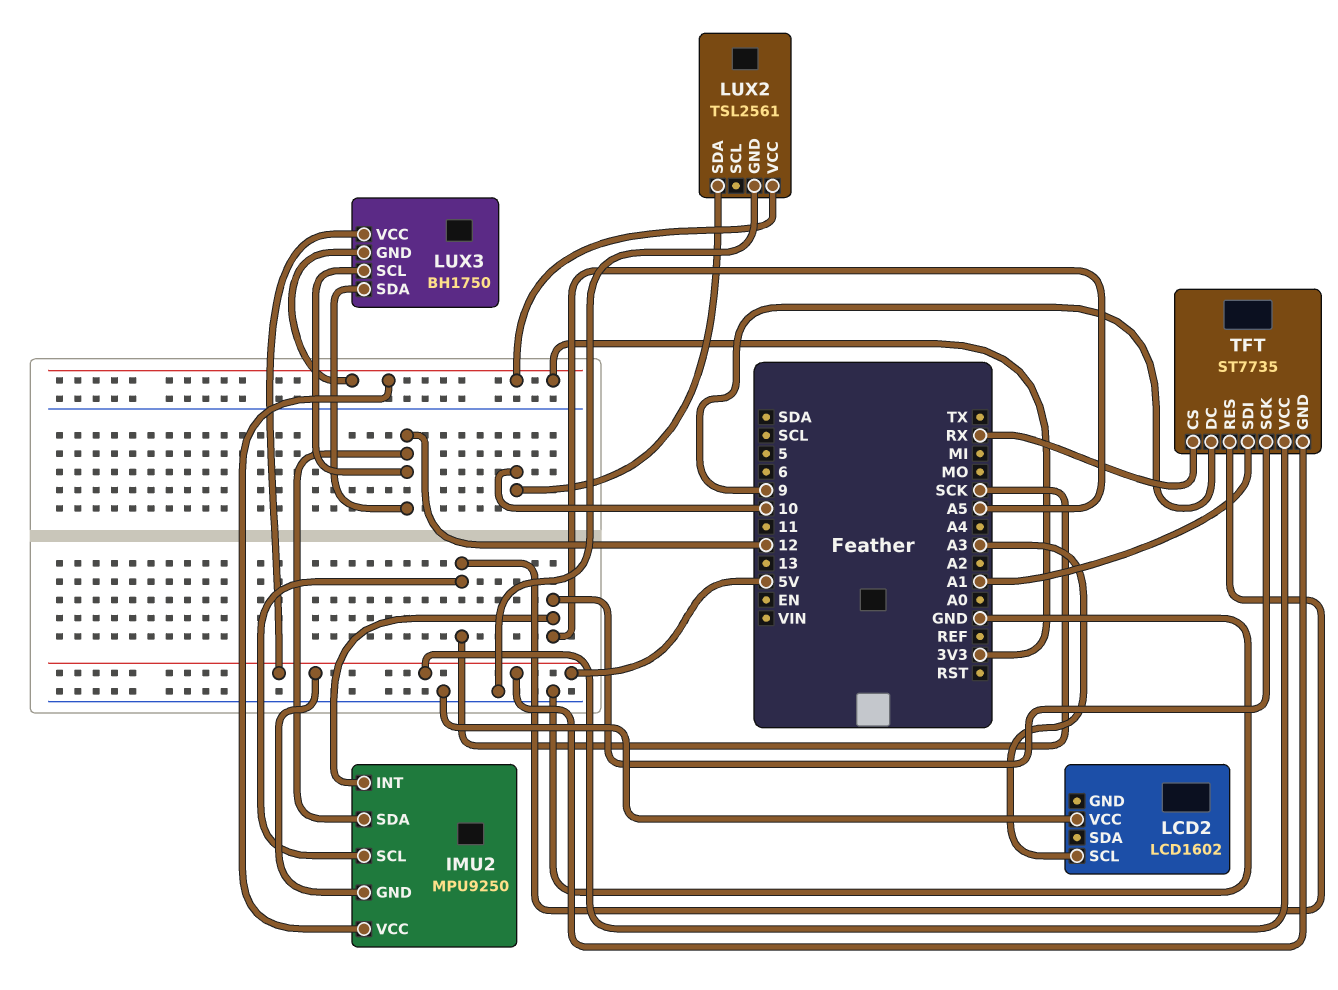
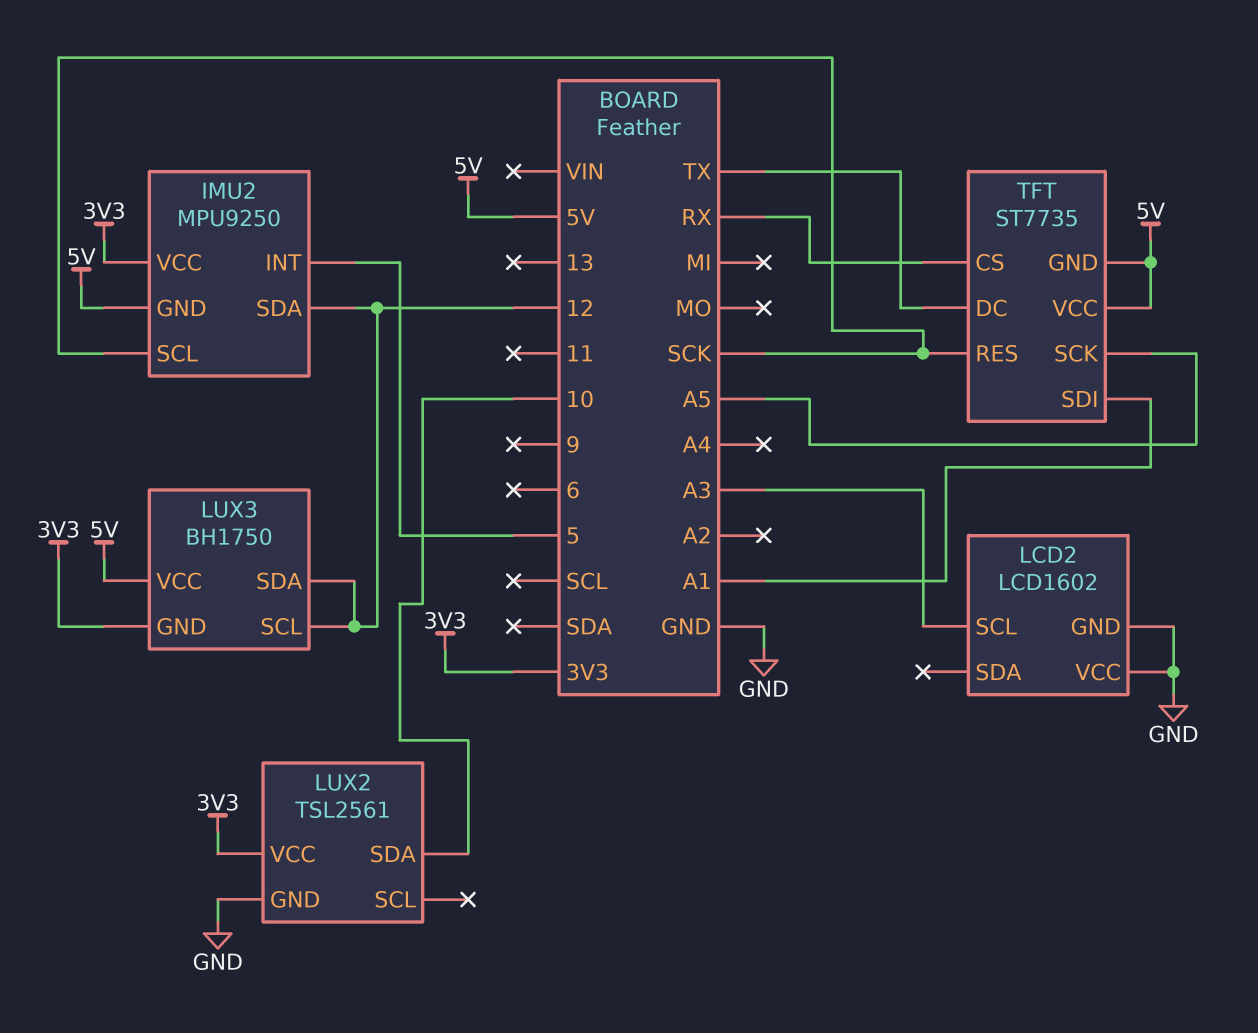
IMU2 pin INT: A5 -> 5
LCD2 pin GND: none -> GND
TFT pin DC: 9 -> TX

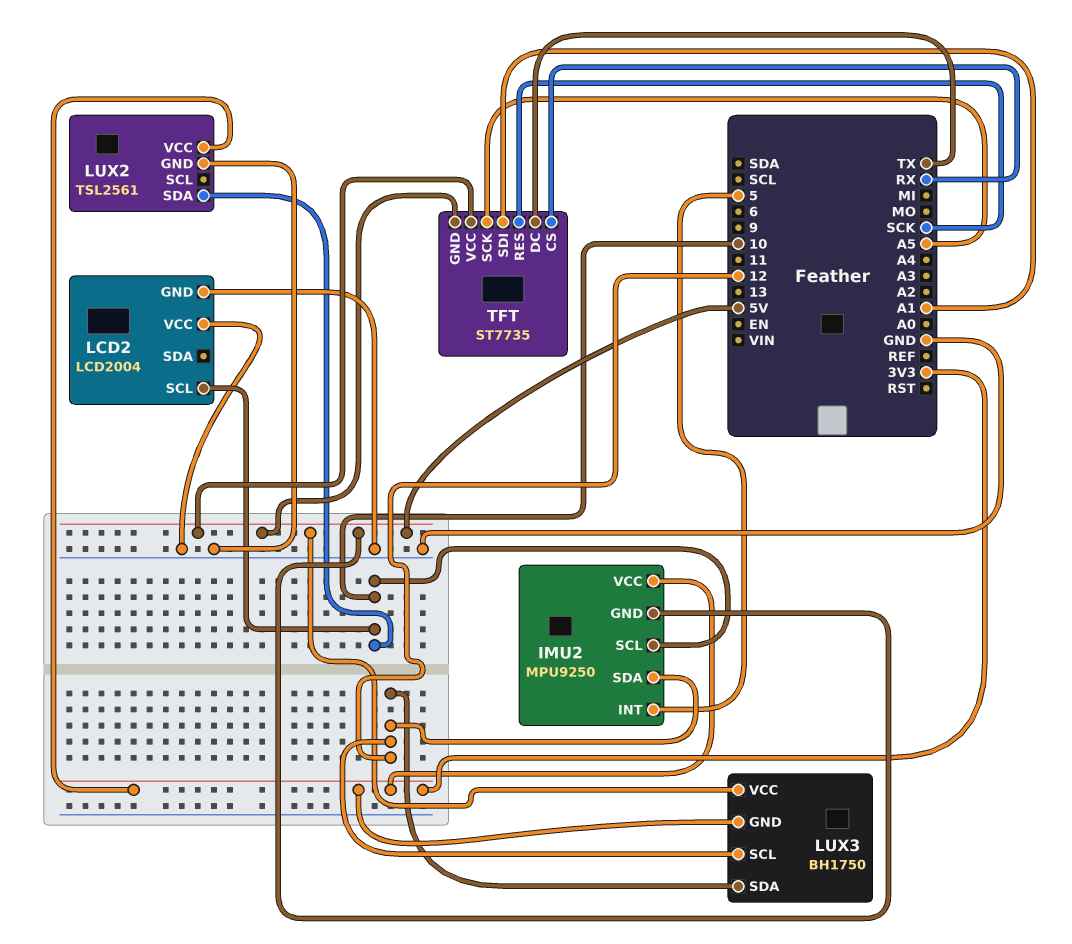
IMU2 pin SCL: SCK -> 10
LCD2: LCD1602 -> LCD2004
LCD2 pin SCL: A3 -> 10

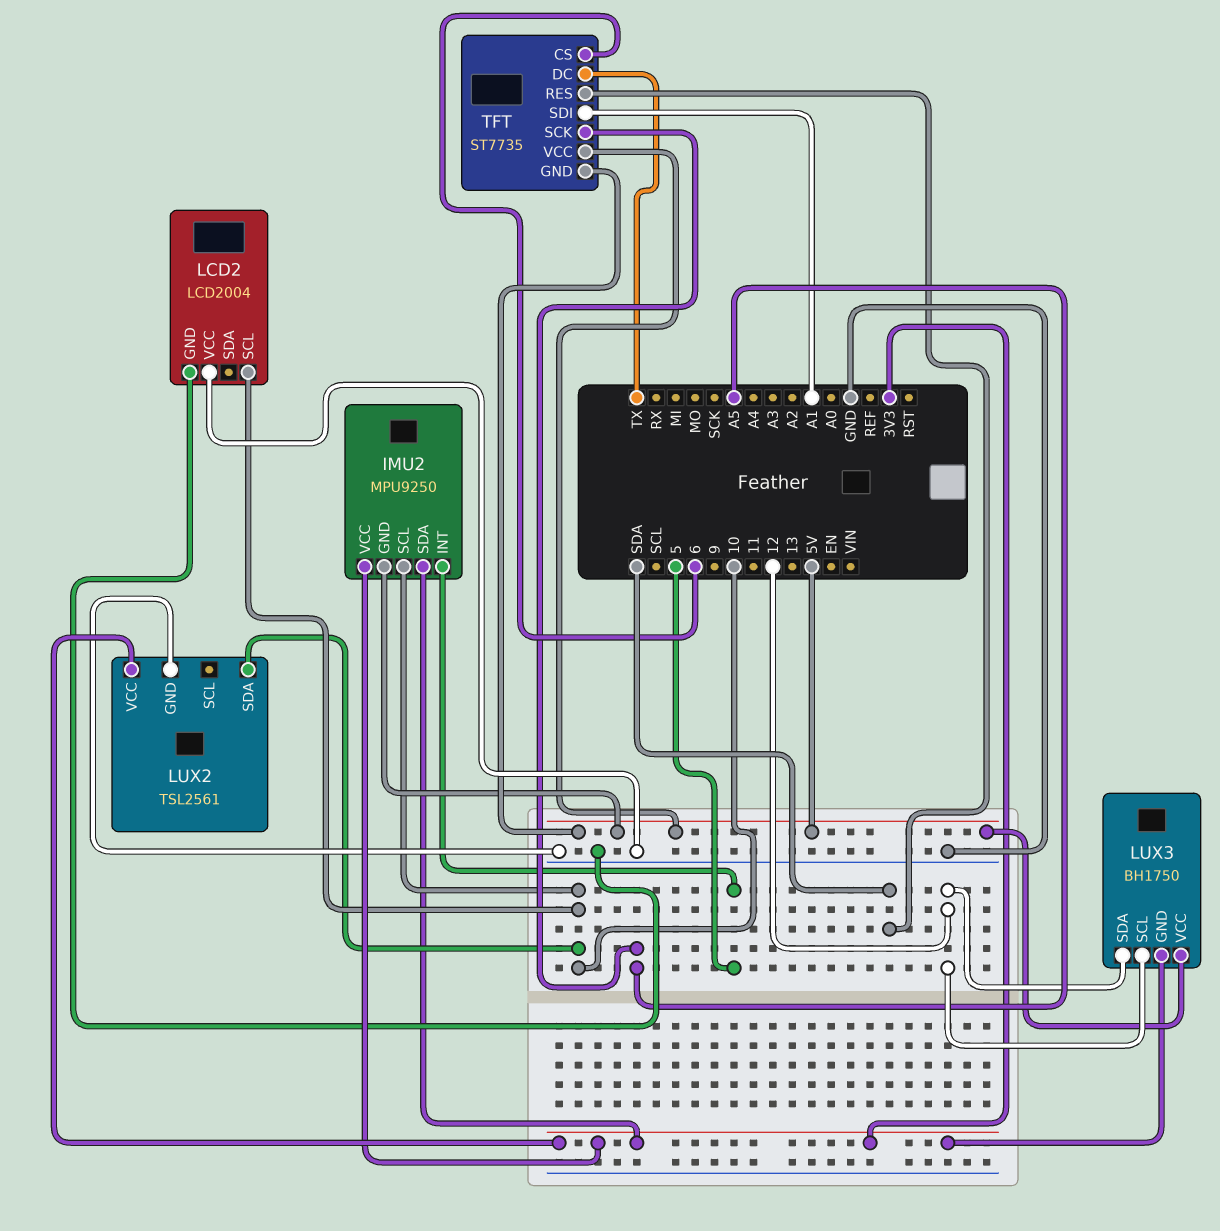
IMU2 pin SDA: 12 -> 3V3
TFT pin CS: RX -> 6
TFT pin RES: SCK -> SDA

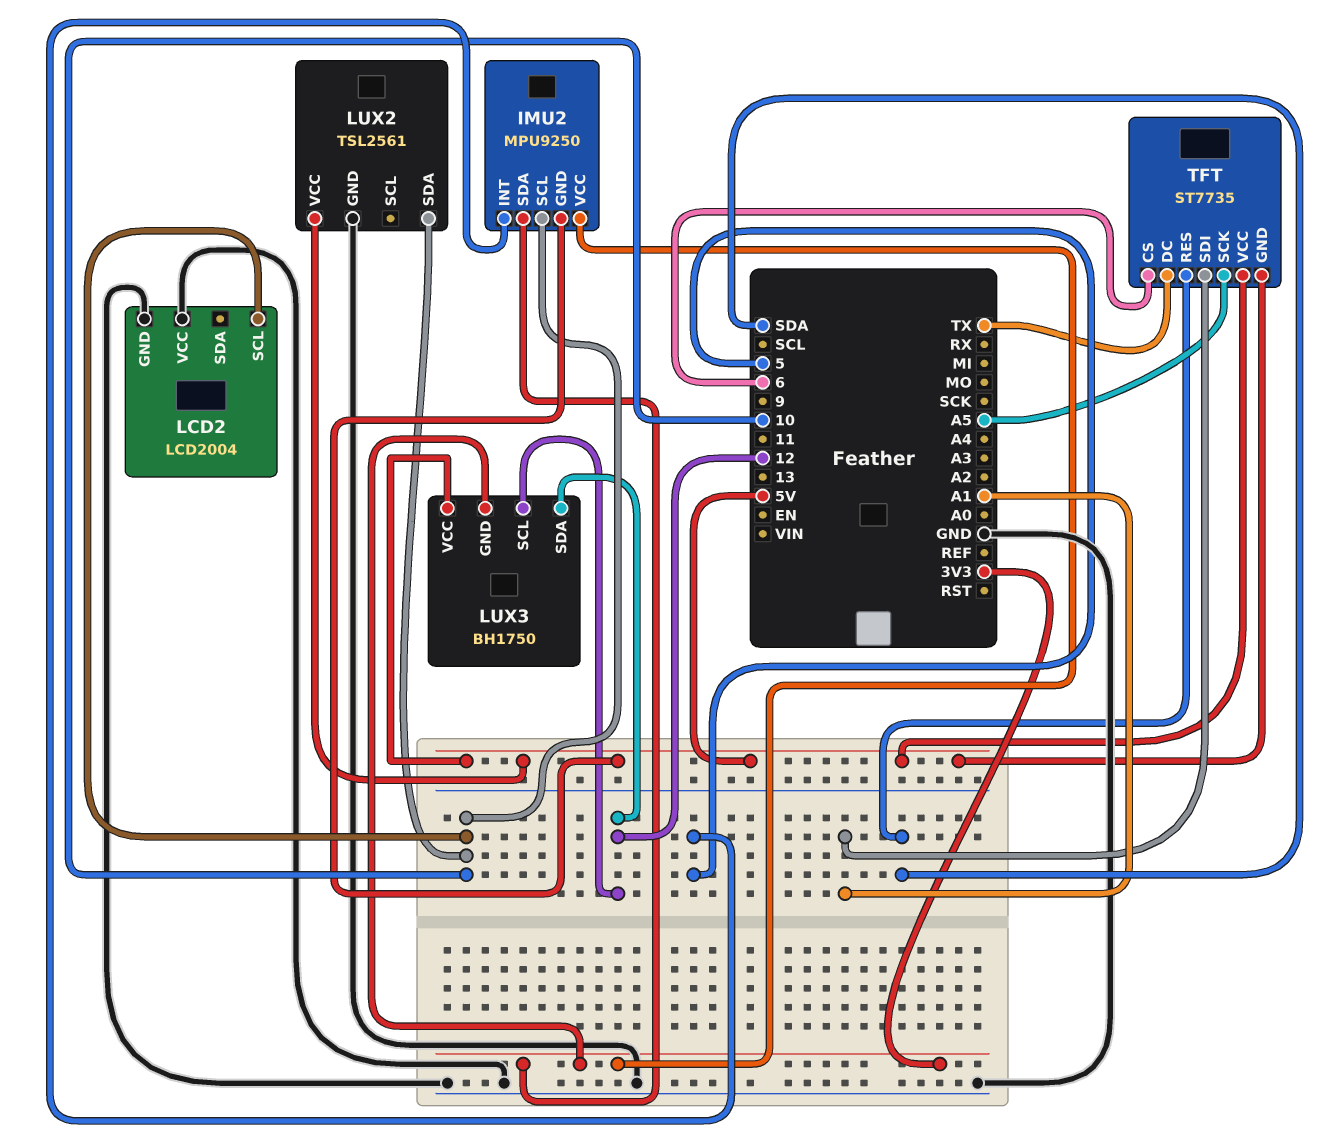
LUX2 pin VCC: 3V3 -> 5V

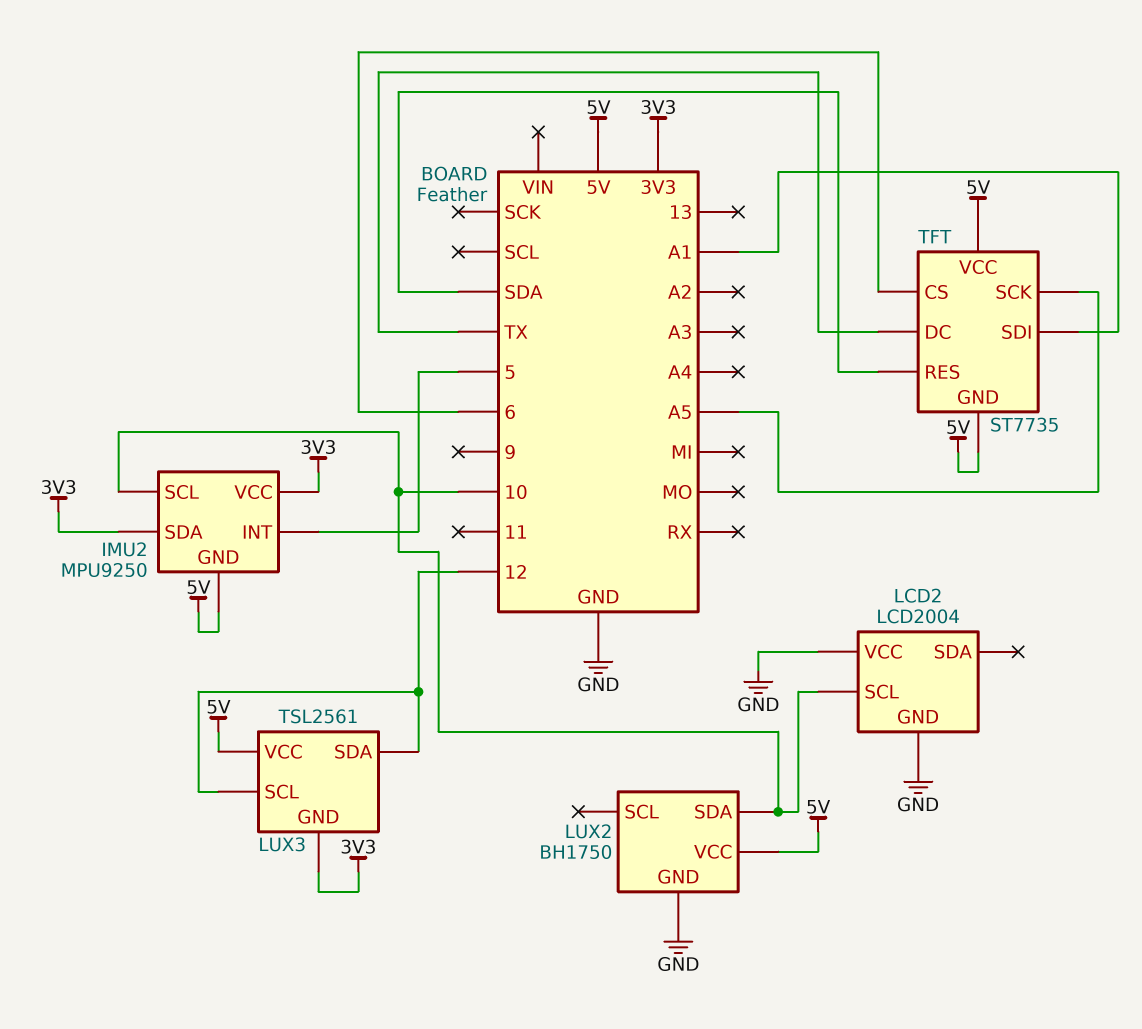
LUX2: TSL2561 -> BH1750
LUX3: BH1750 -> TSL2561

